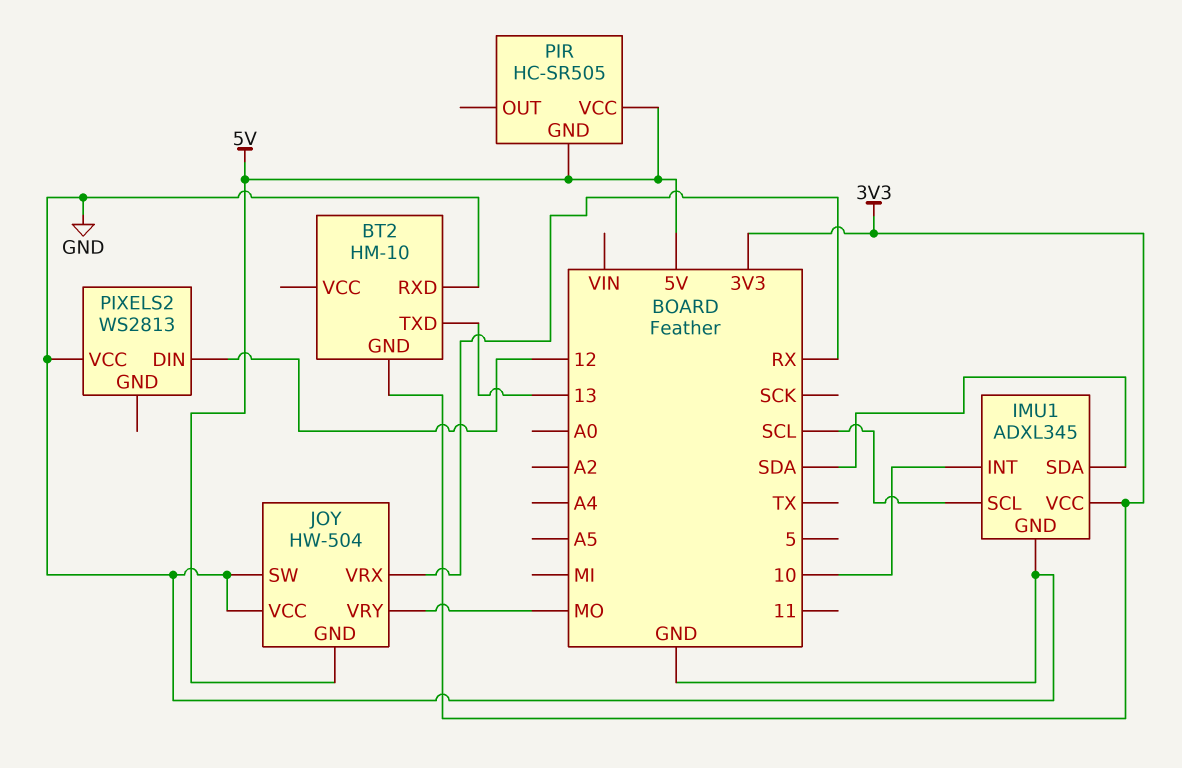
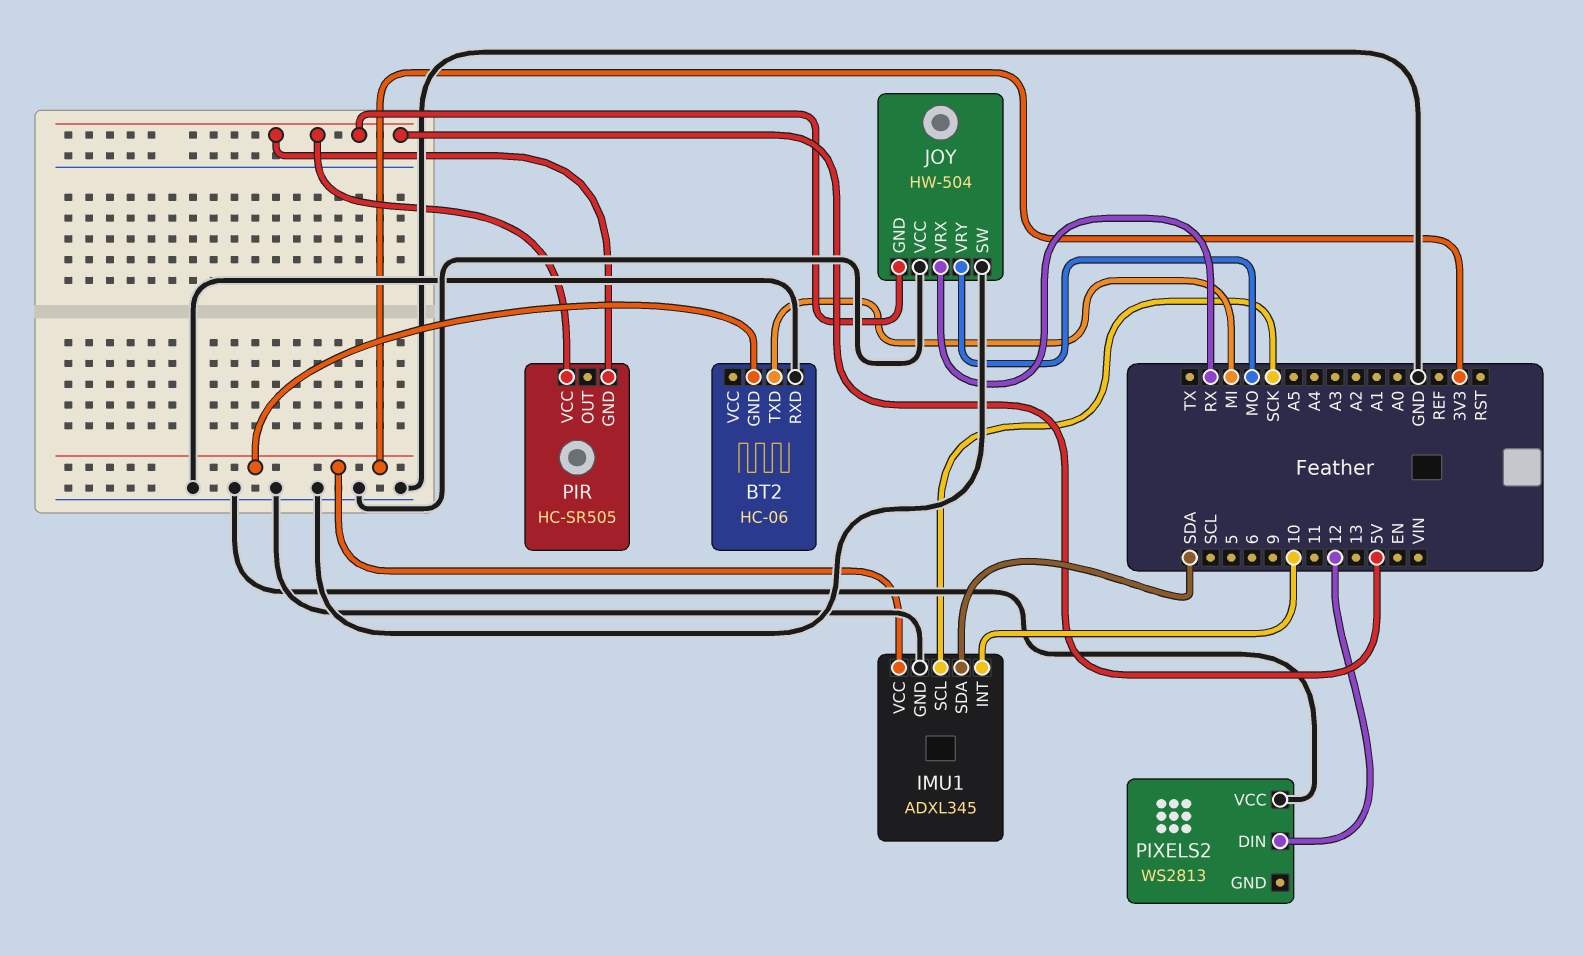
BT2: HM-10 -> HC-06
BT2 pin TXD: 13 -> MI
IMU1 pin SCL: SCL -> SCK

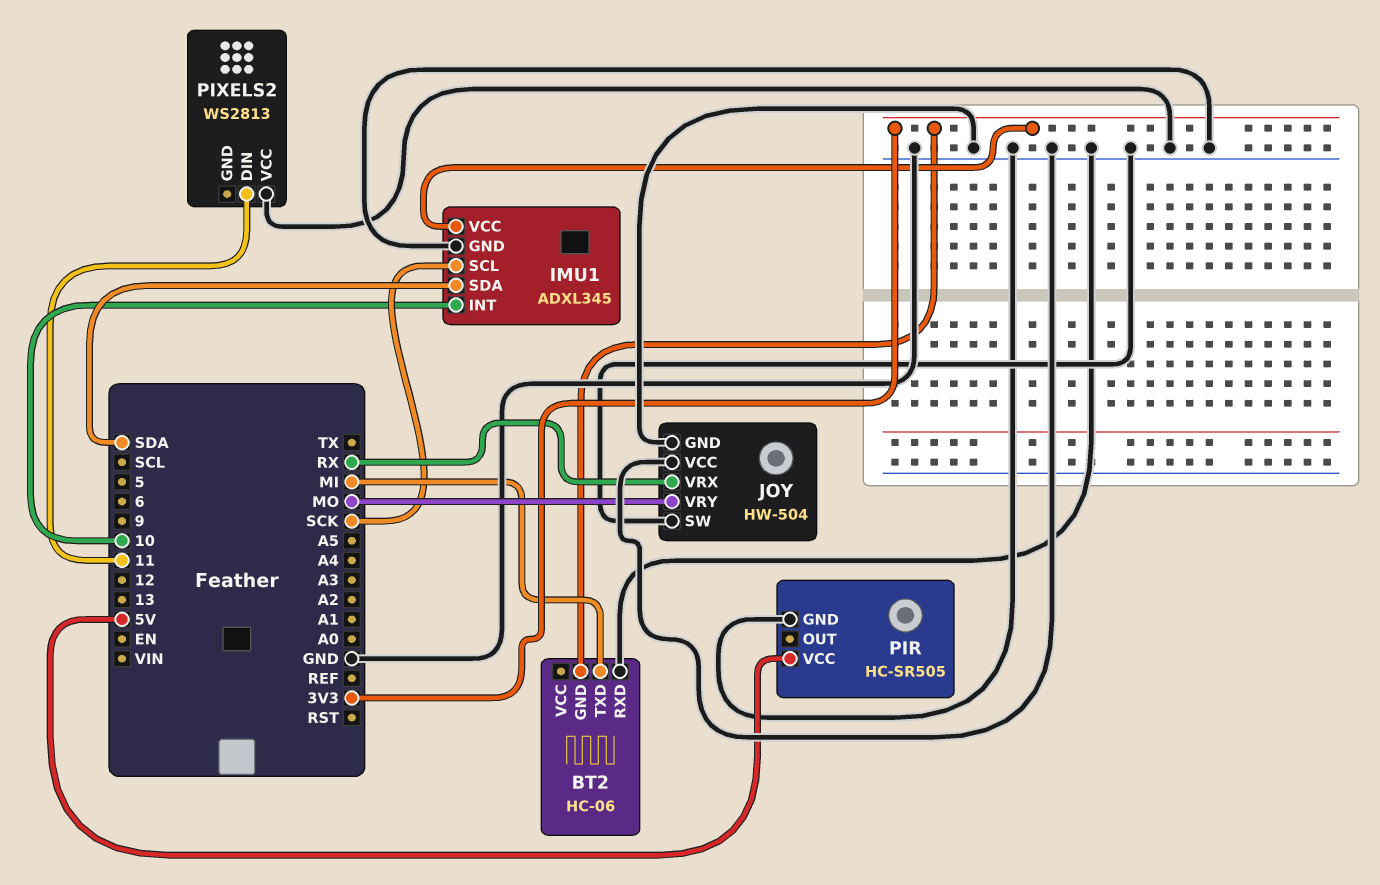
JOY pin GND: 5V -> GND
PIR pin GND: 5V -> GND
PIXELS2 pin DIN: 12 -> 11

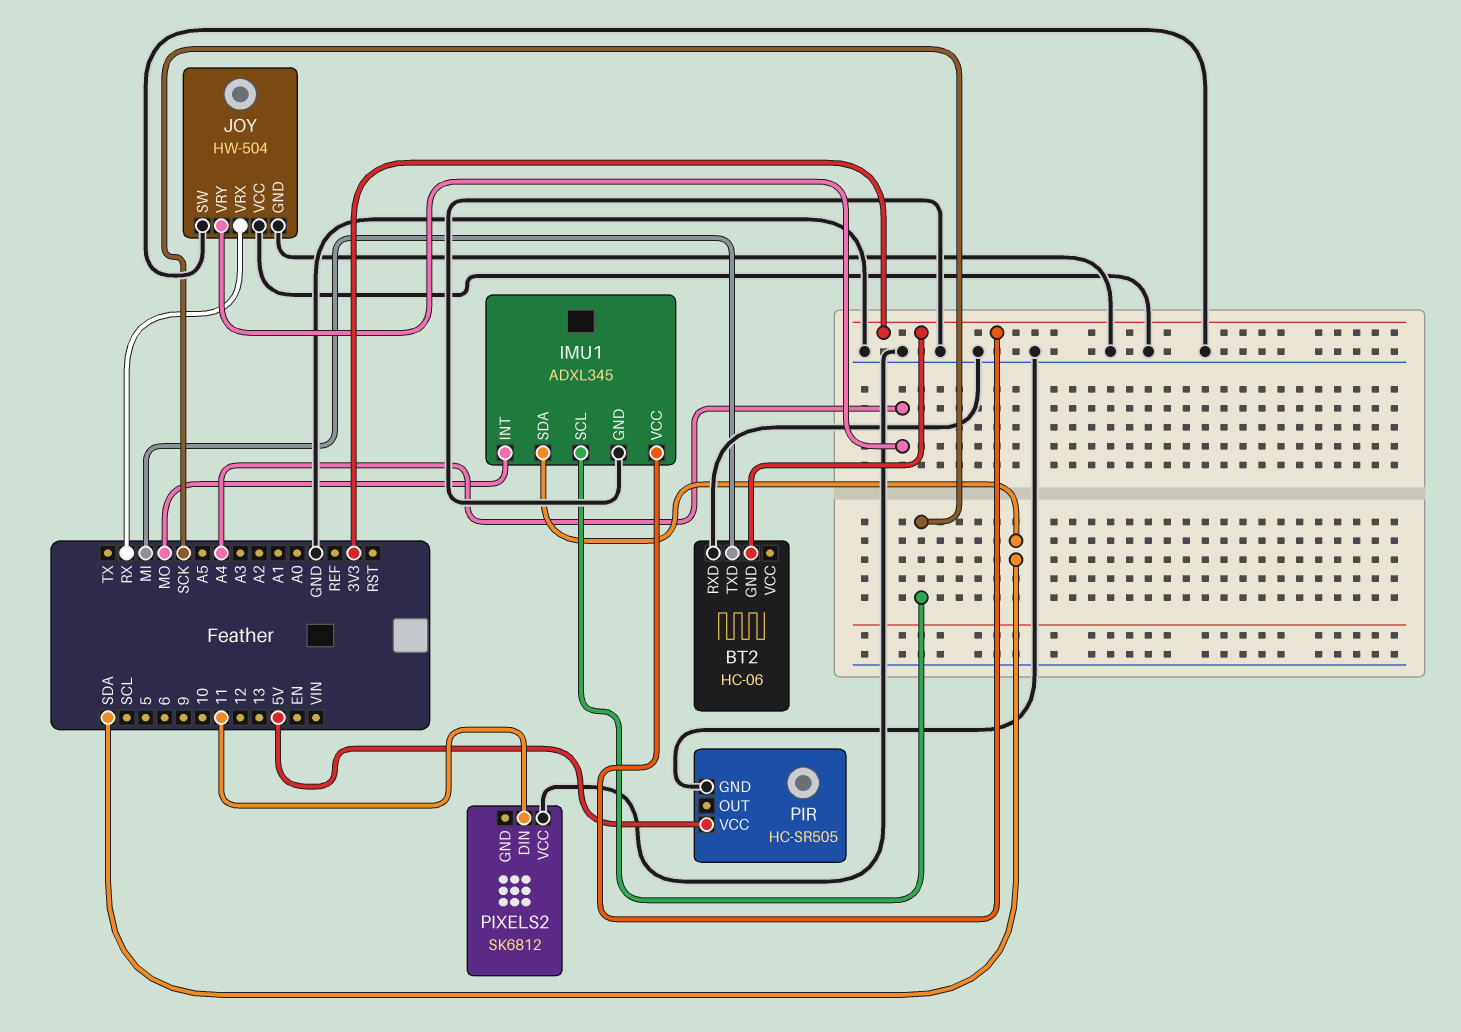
IMU1 pin INT: 10 -> MO
JOY pin VRY: MO -> A4
PIXELS2: WS2813 -> SK6812

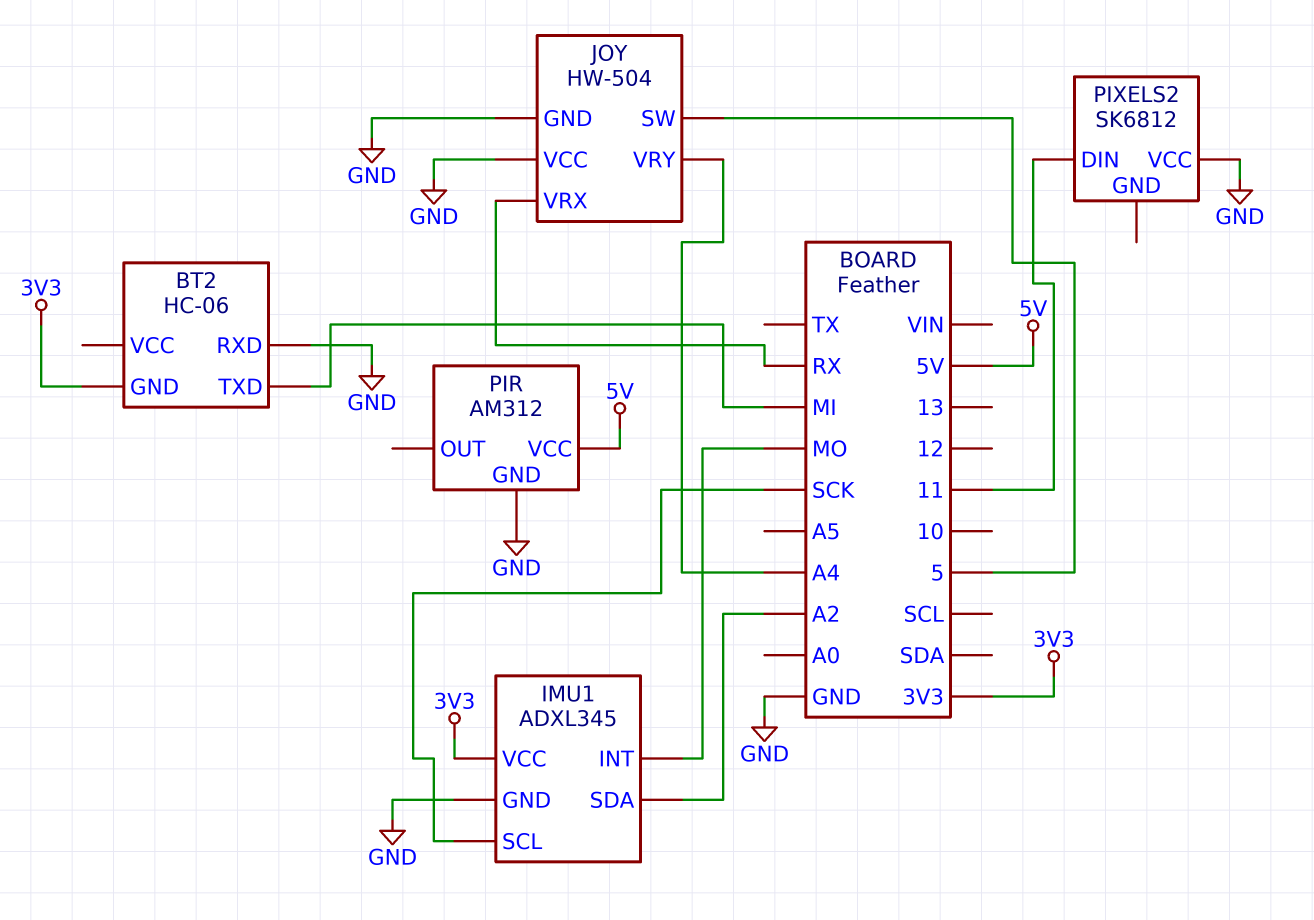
IMU1 pin SDA: SDA -> A2
JOY pin SW: GND -> 5
PIR: HC-SR505 -> AM312

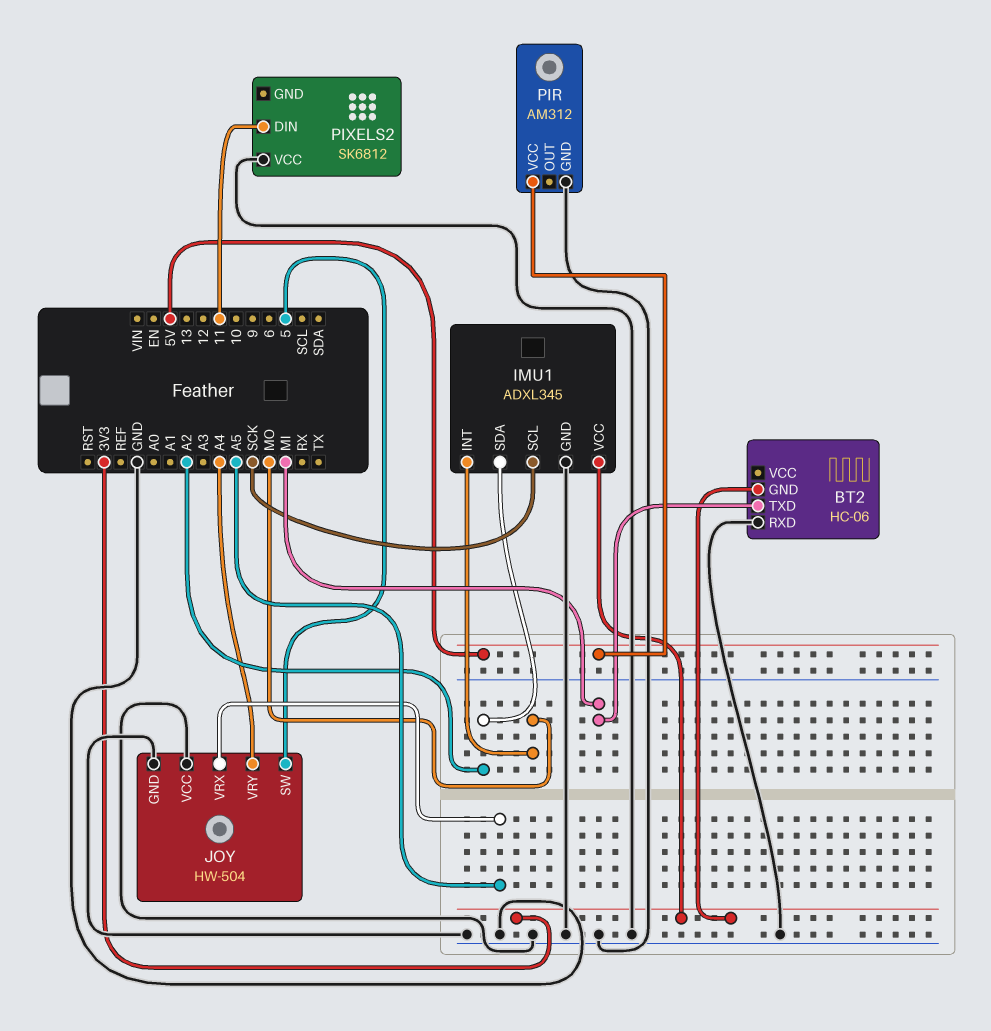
JOY pin VRX: RX -> A5

